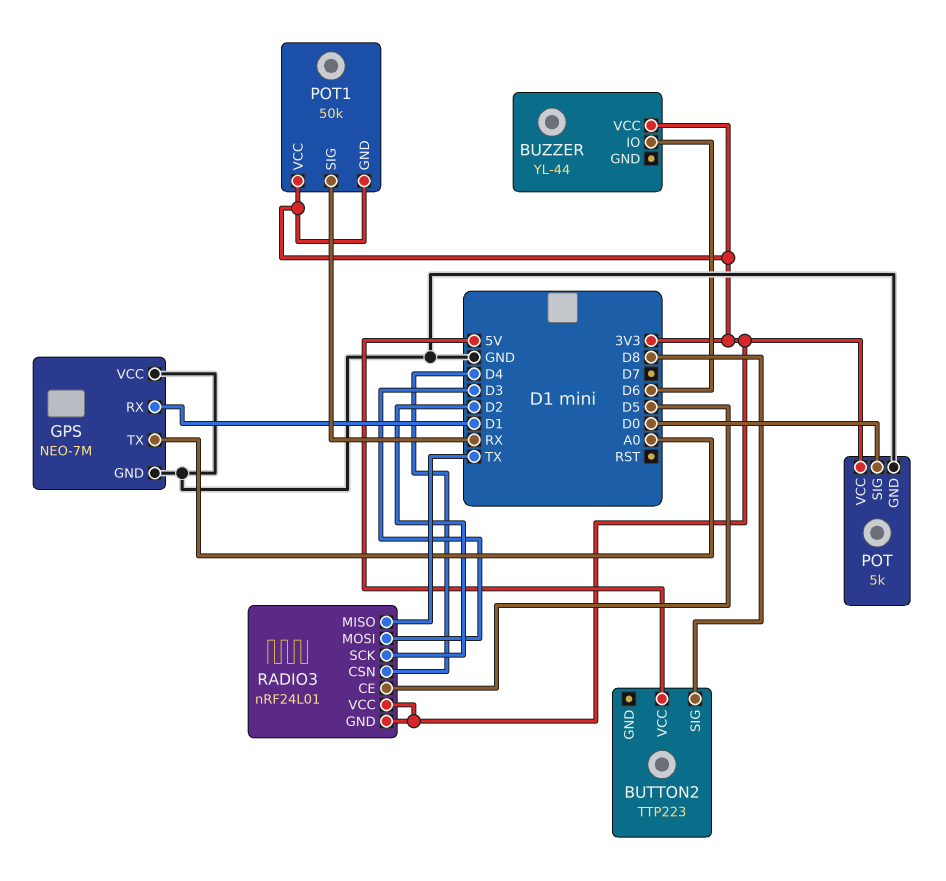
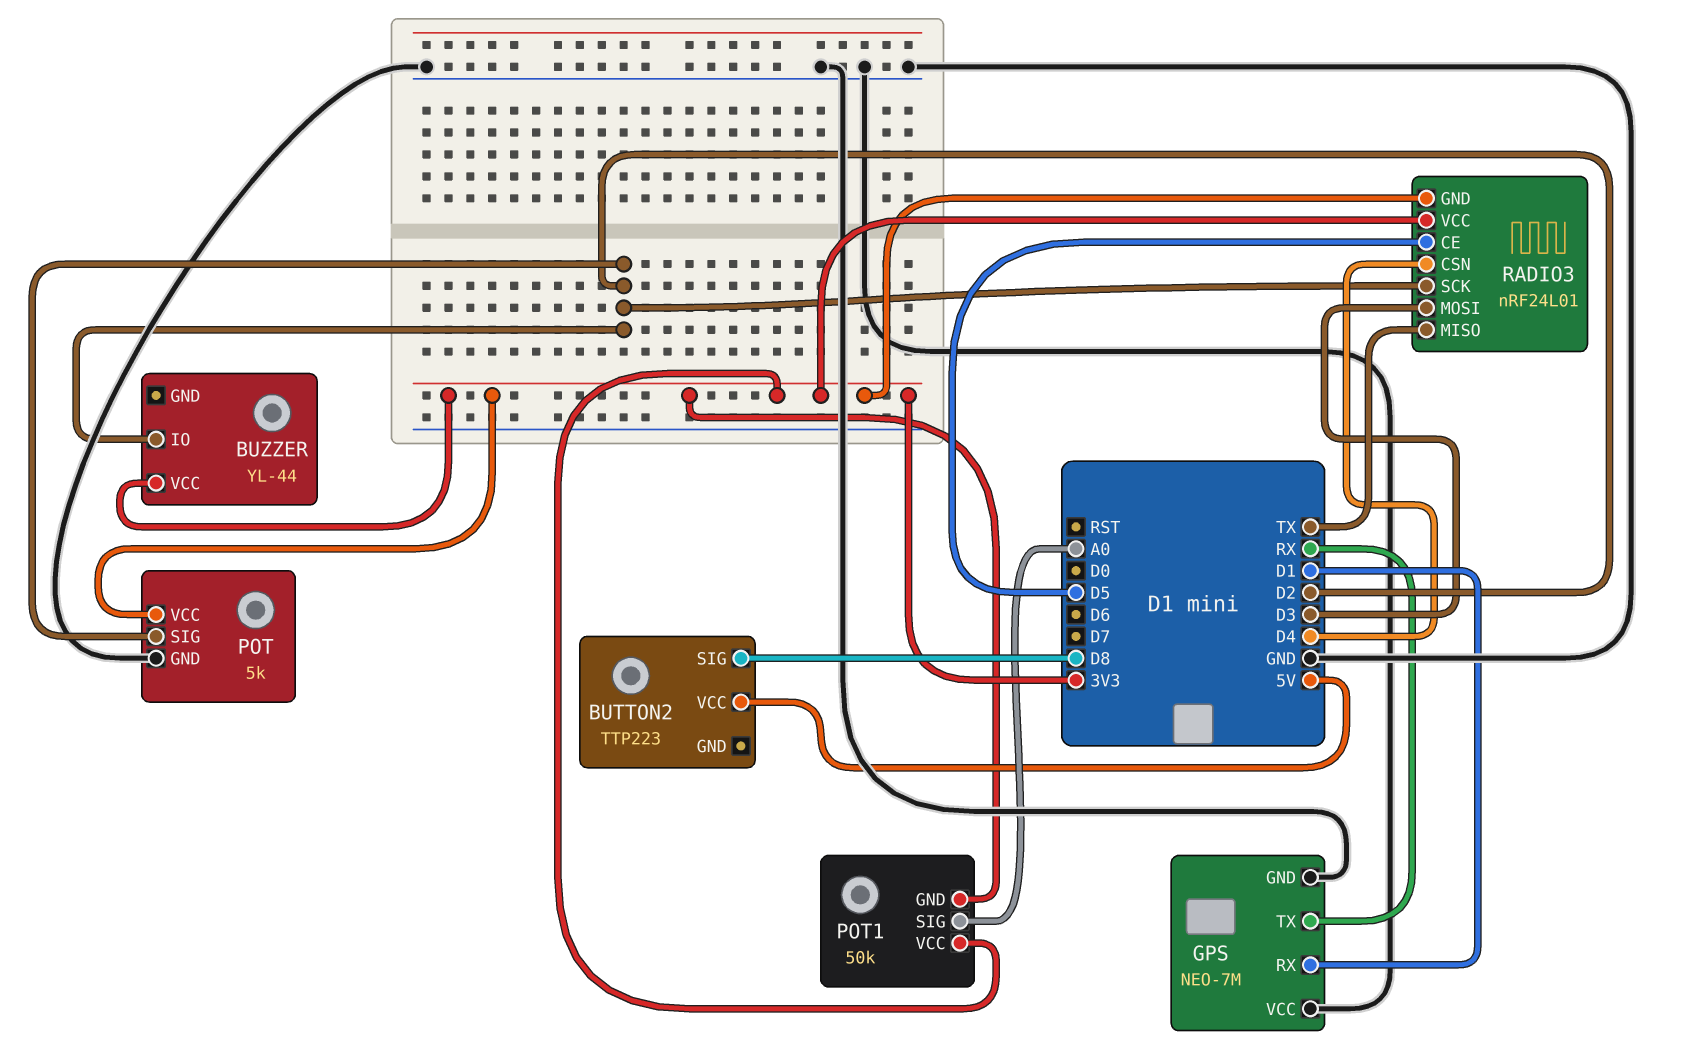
BUZZER pin IO: D6 -> D2
GPS pin TX: A0 -> RX
POT pin SIG: D0 -> D2
POT1 pin SIG: RX -> A0

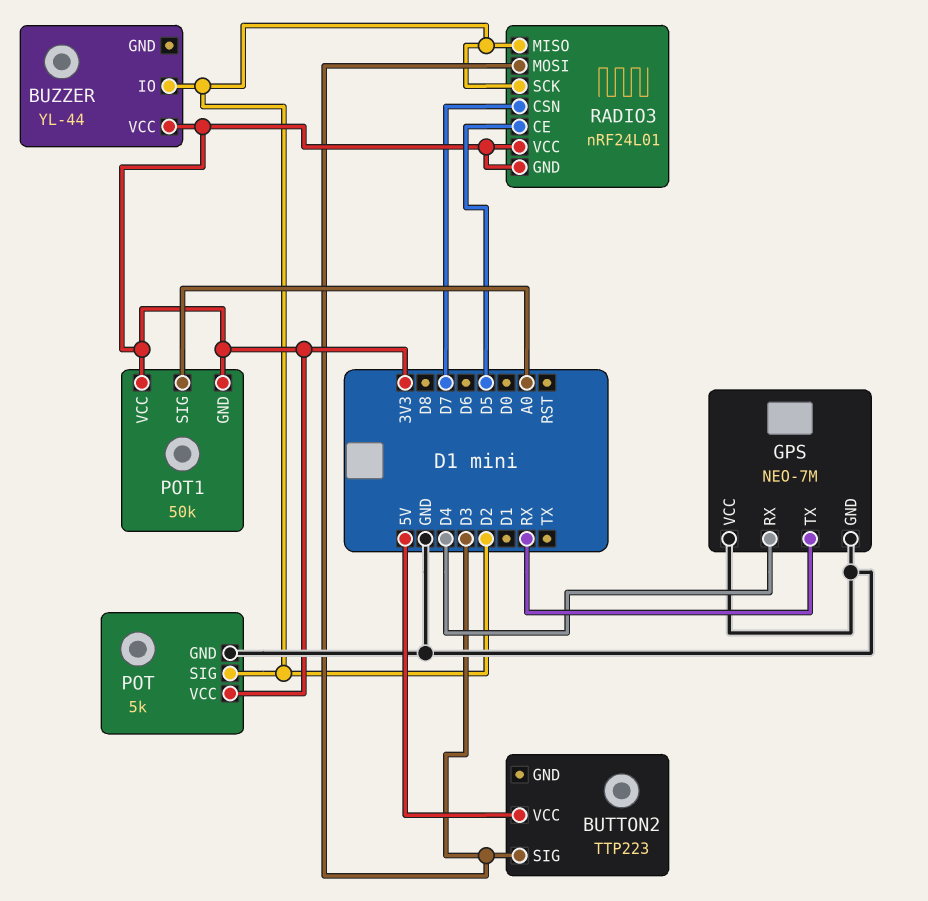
BUTTON2 pin SIG: D8 -> D3
GPS pin RX: D1 -> D4
RADIO3 pin CSN: D4 -> D7
RADIO3 pin MISO: TX -> D2

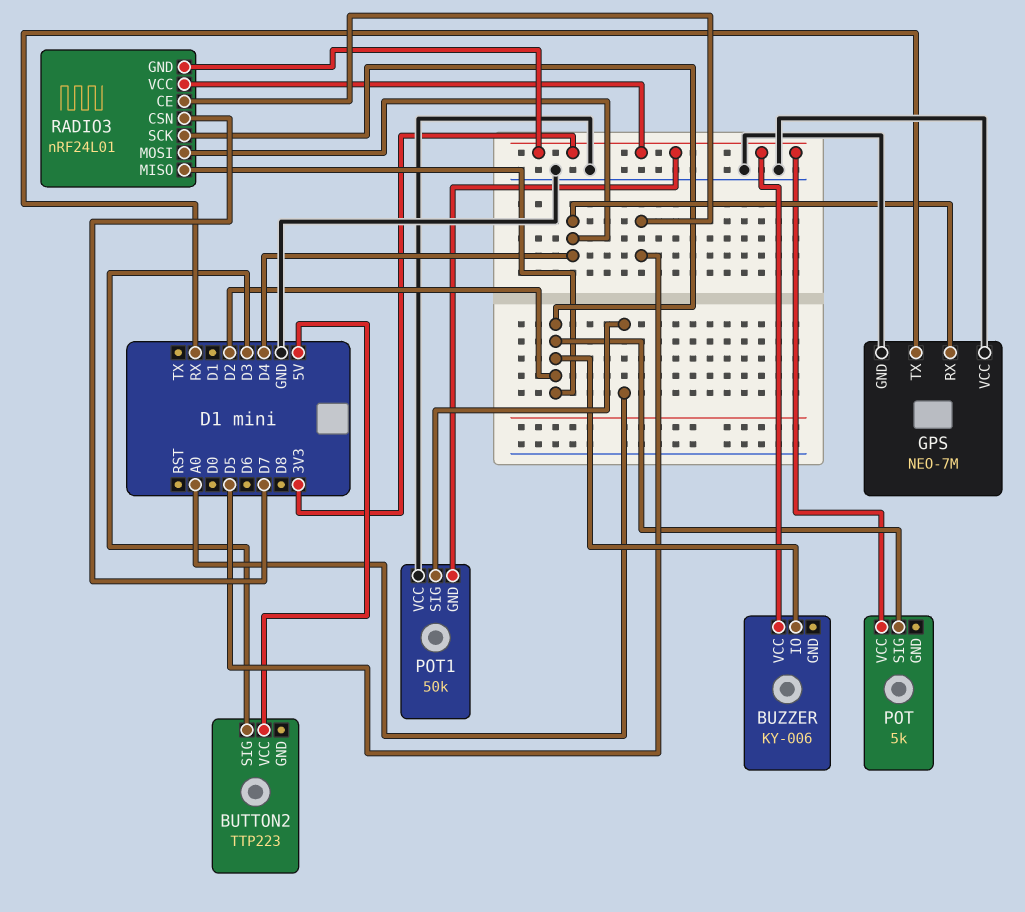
BUZZER: YL-44 -> KY-006
POT pin GND: GND -> none
POT1 pin VCC: 3V3 -> GND
RADIO3 pin MOSI: D3 -> D4

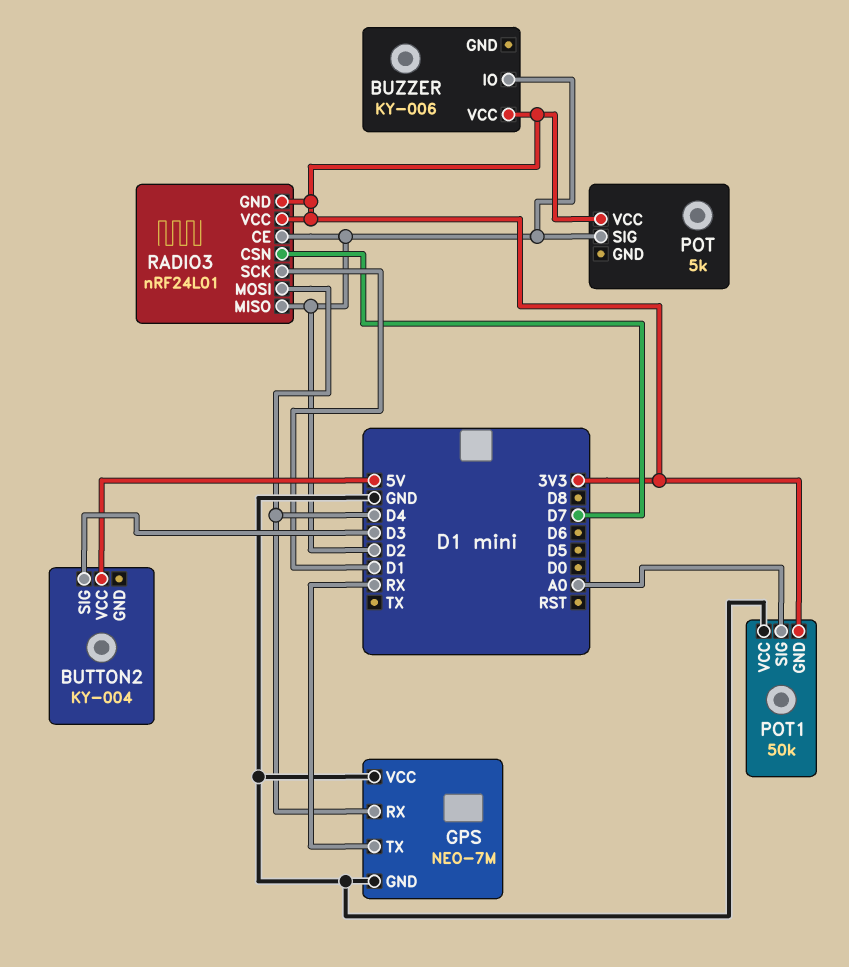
BUTTON2: TTP223 -> KY-004
RADIO3 pin CE: D5 -> D2
RADIO3 pin SCK: D2 -> D1

